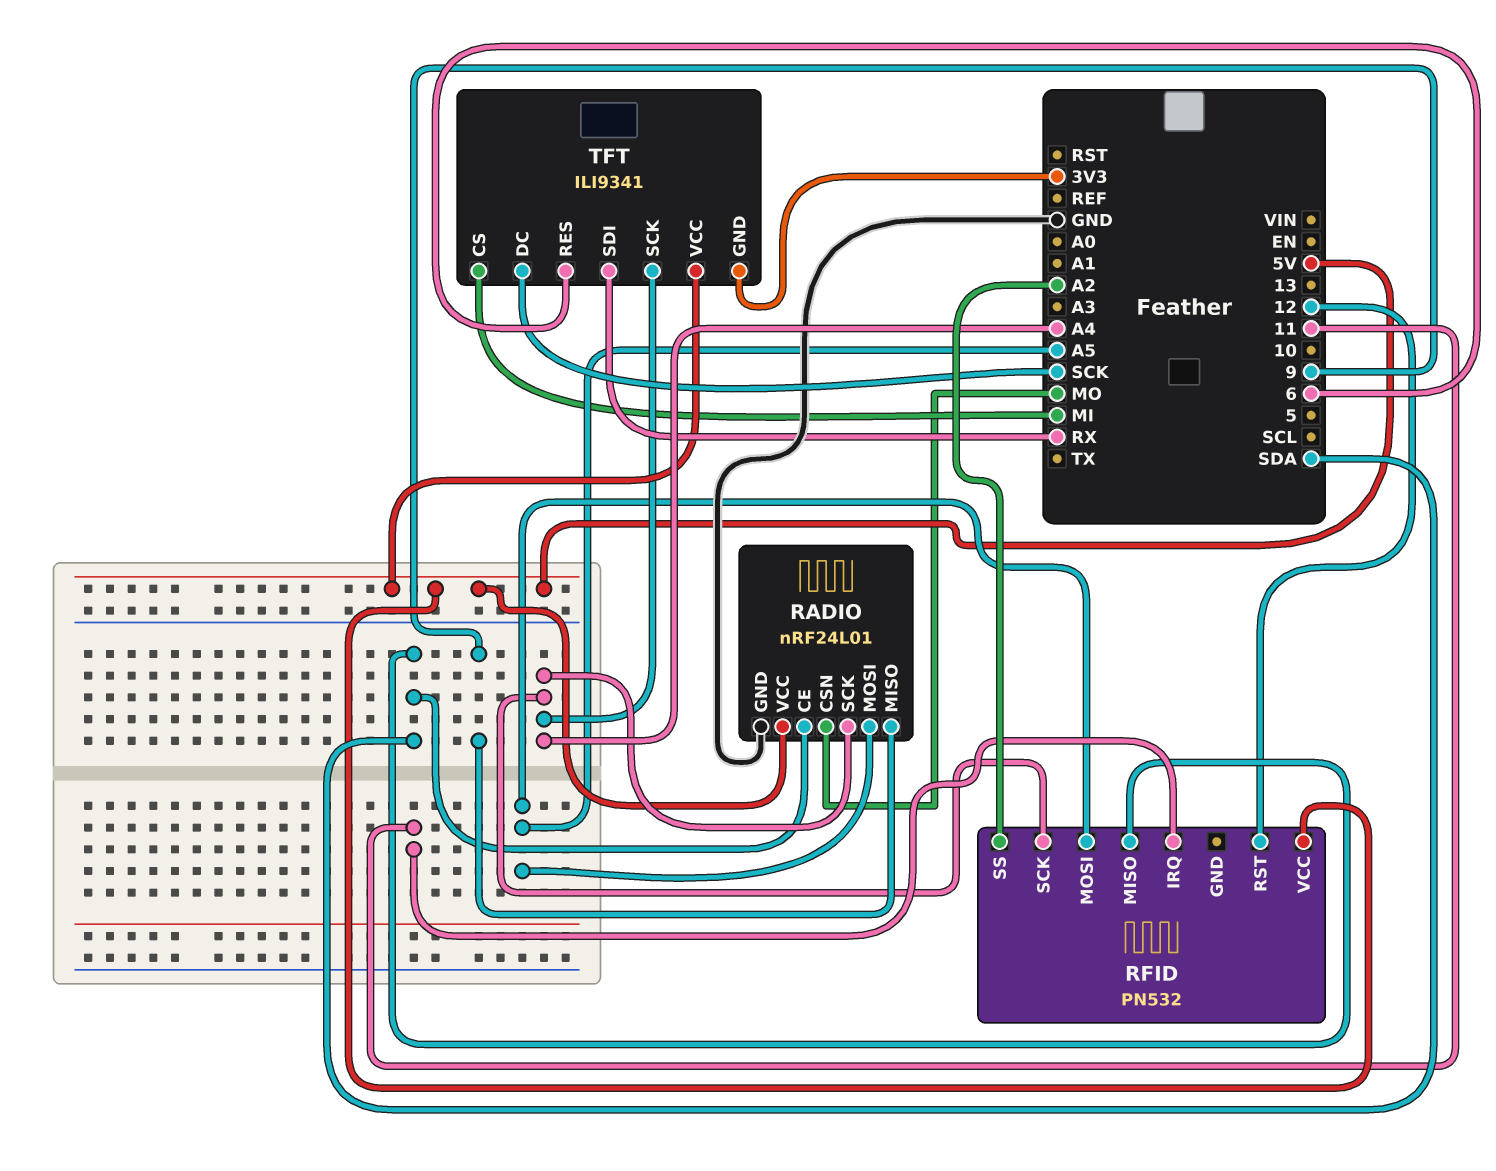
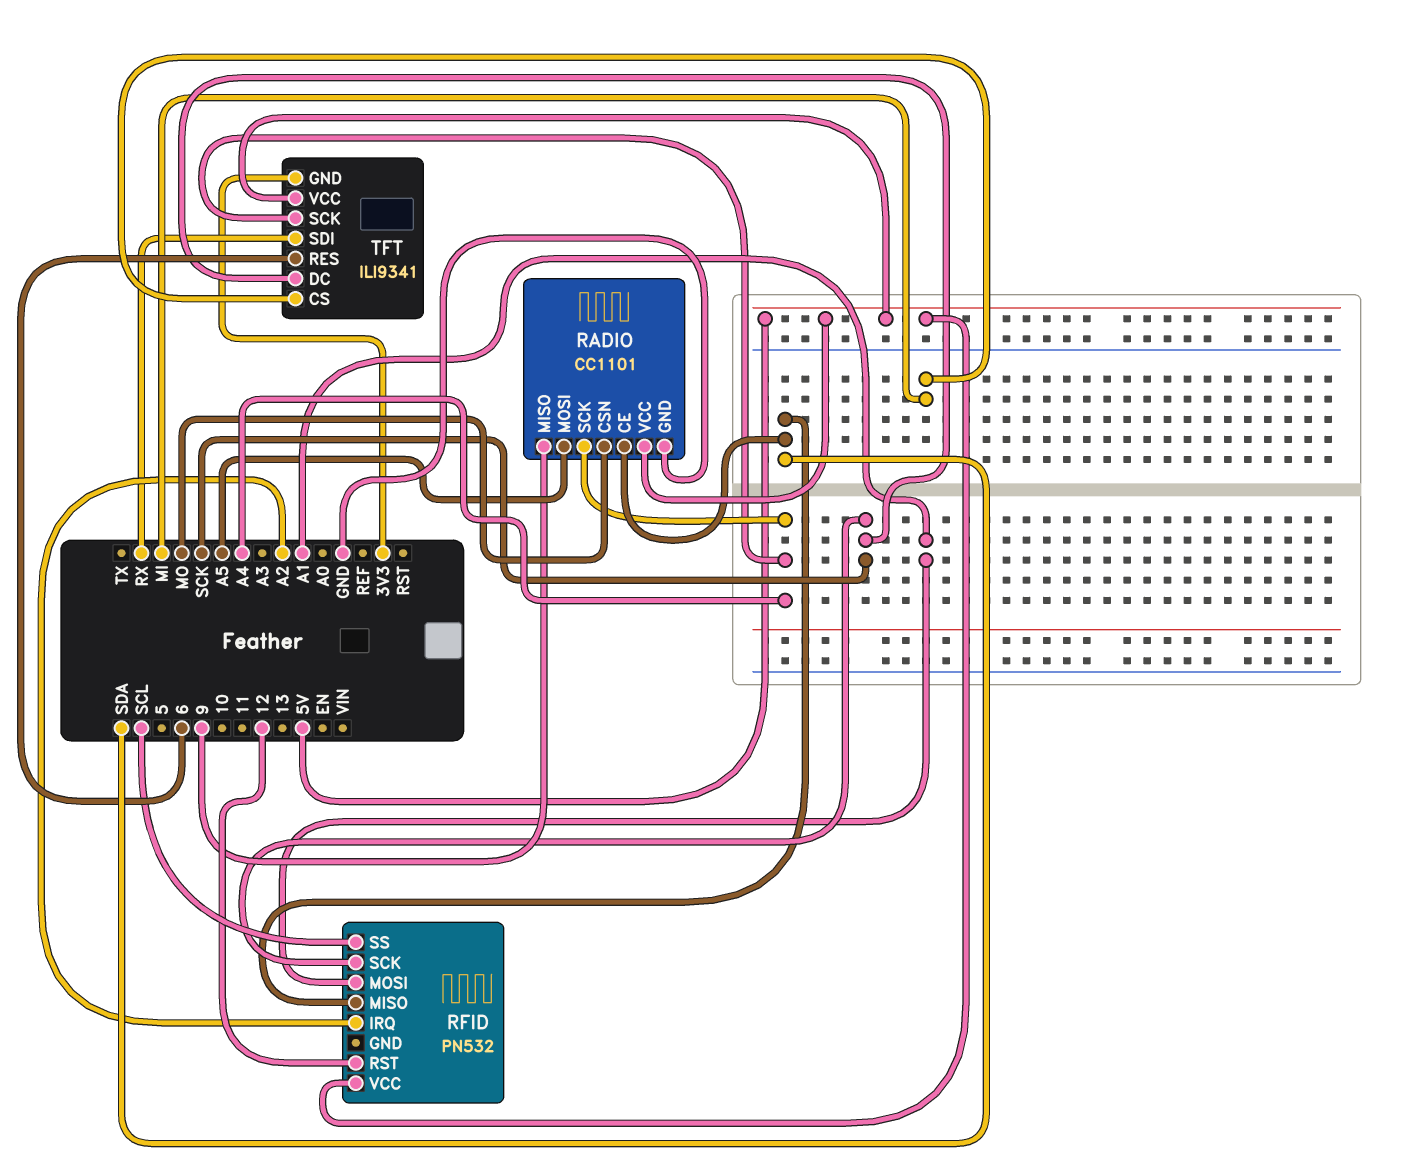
RADIO: nRF24L01 -> CC1101
RFID pin IRQ: 11 -> A2
RFID pin MOSI: A5 -> A1
RFID pin SCK: A4 -> SCK
RFID pin SS: A2 -> SCL

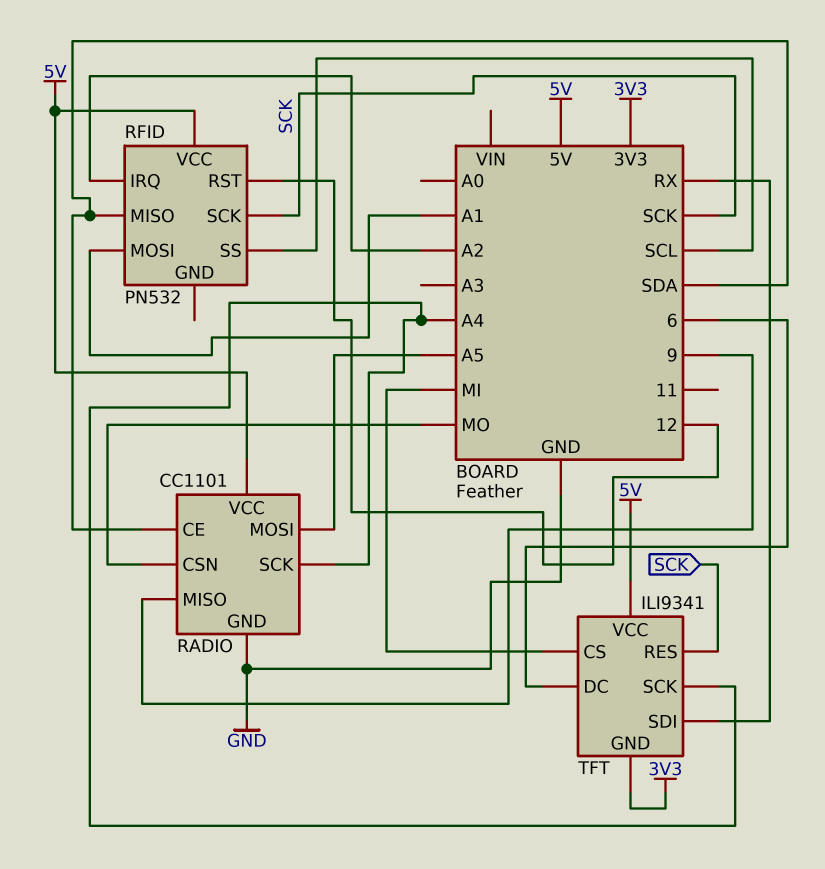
TFT pin DC: SCK -> 6
TFT pin RES: 6 -> SCK

